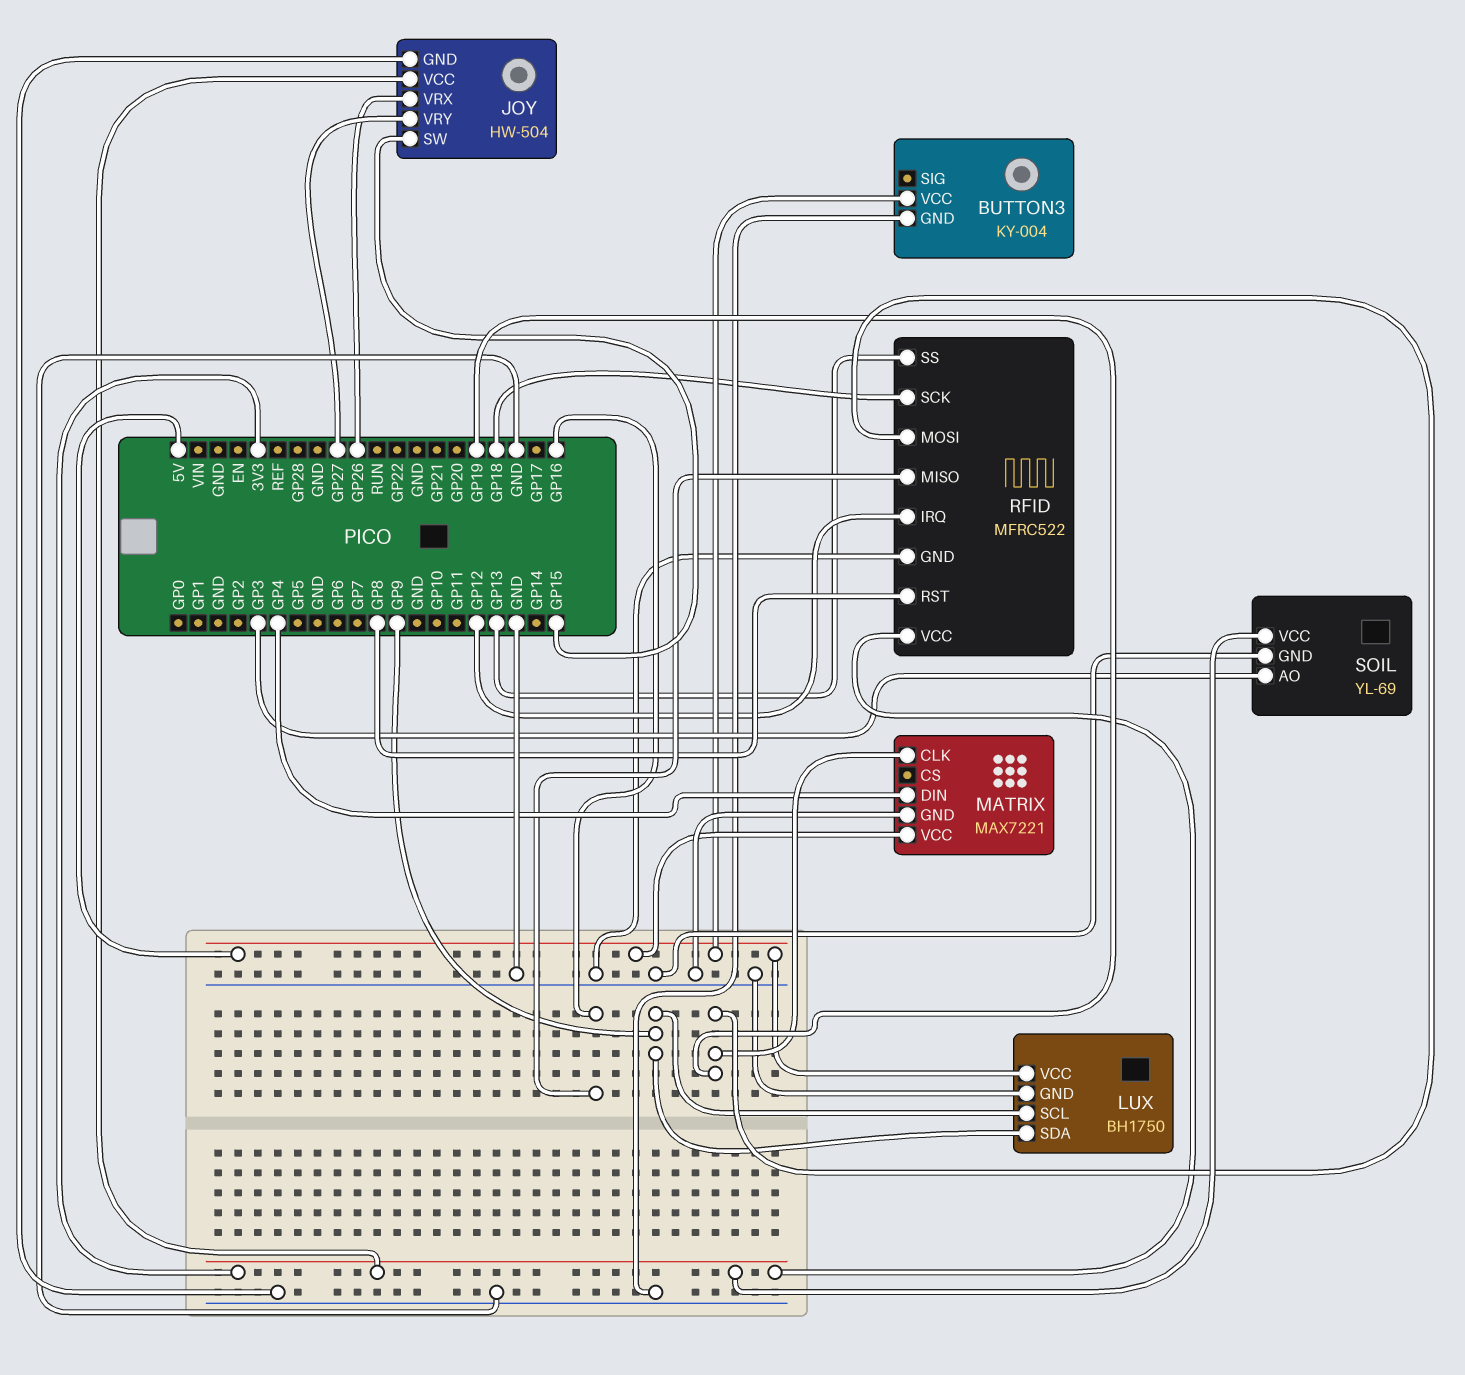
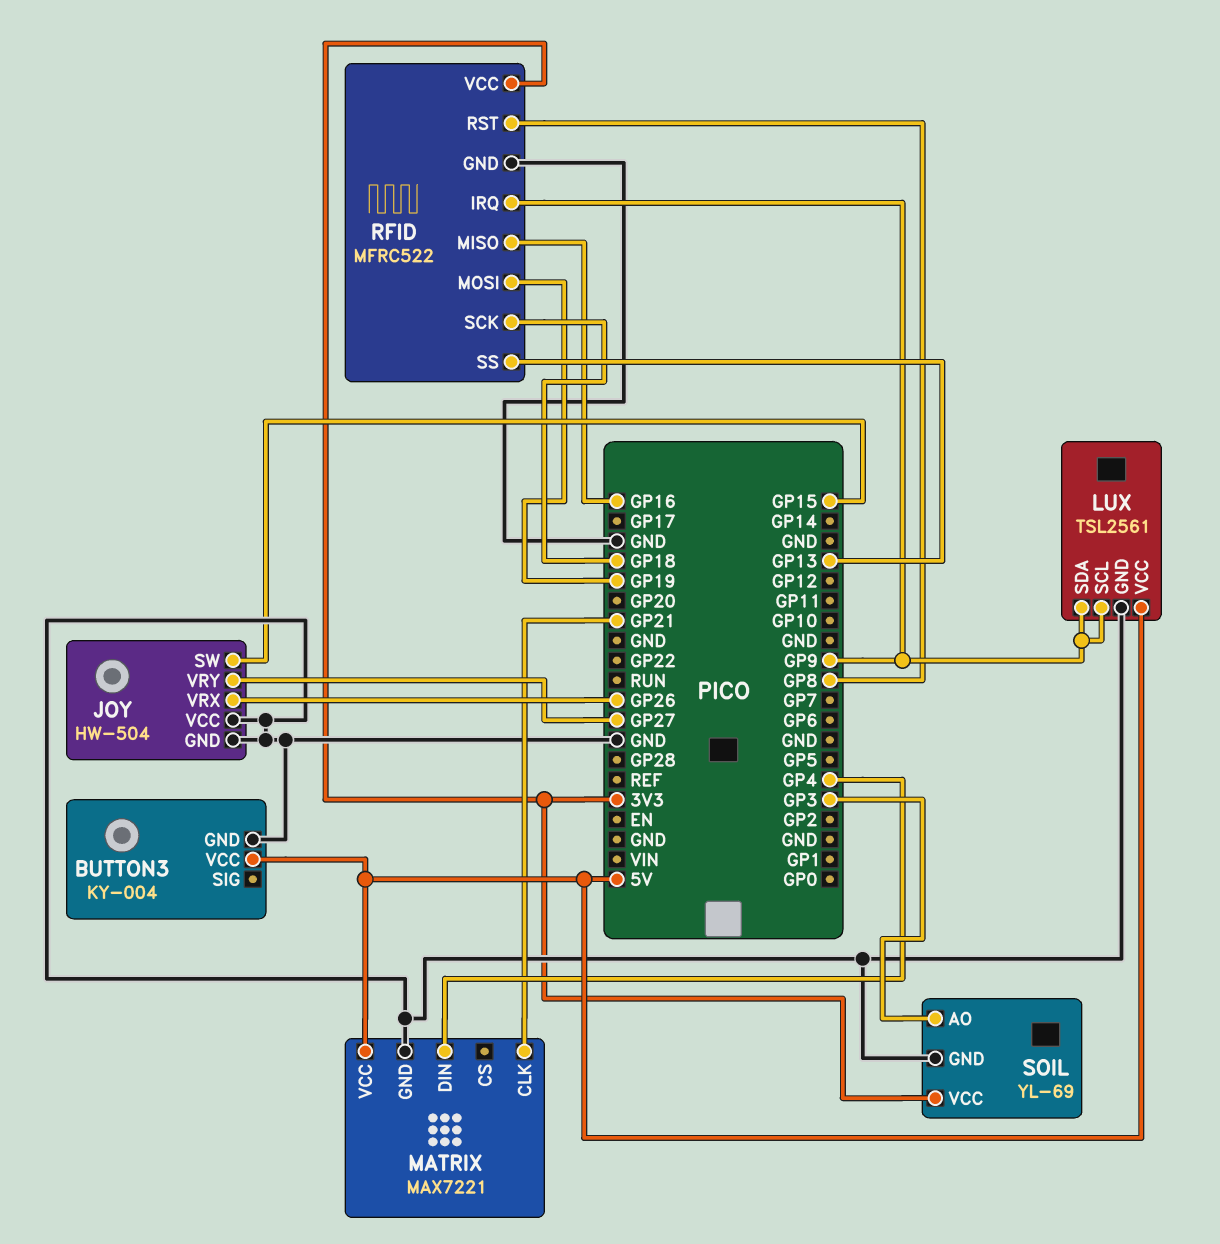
JOY pin VCC: 3V3 -> GND
LUX: BH1750 -> TSL2561
MATRIX pin CLK: GP19 -> GP21
RFID pin IRQ: GP12 -> GP9

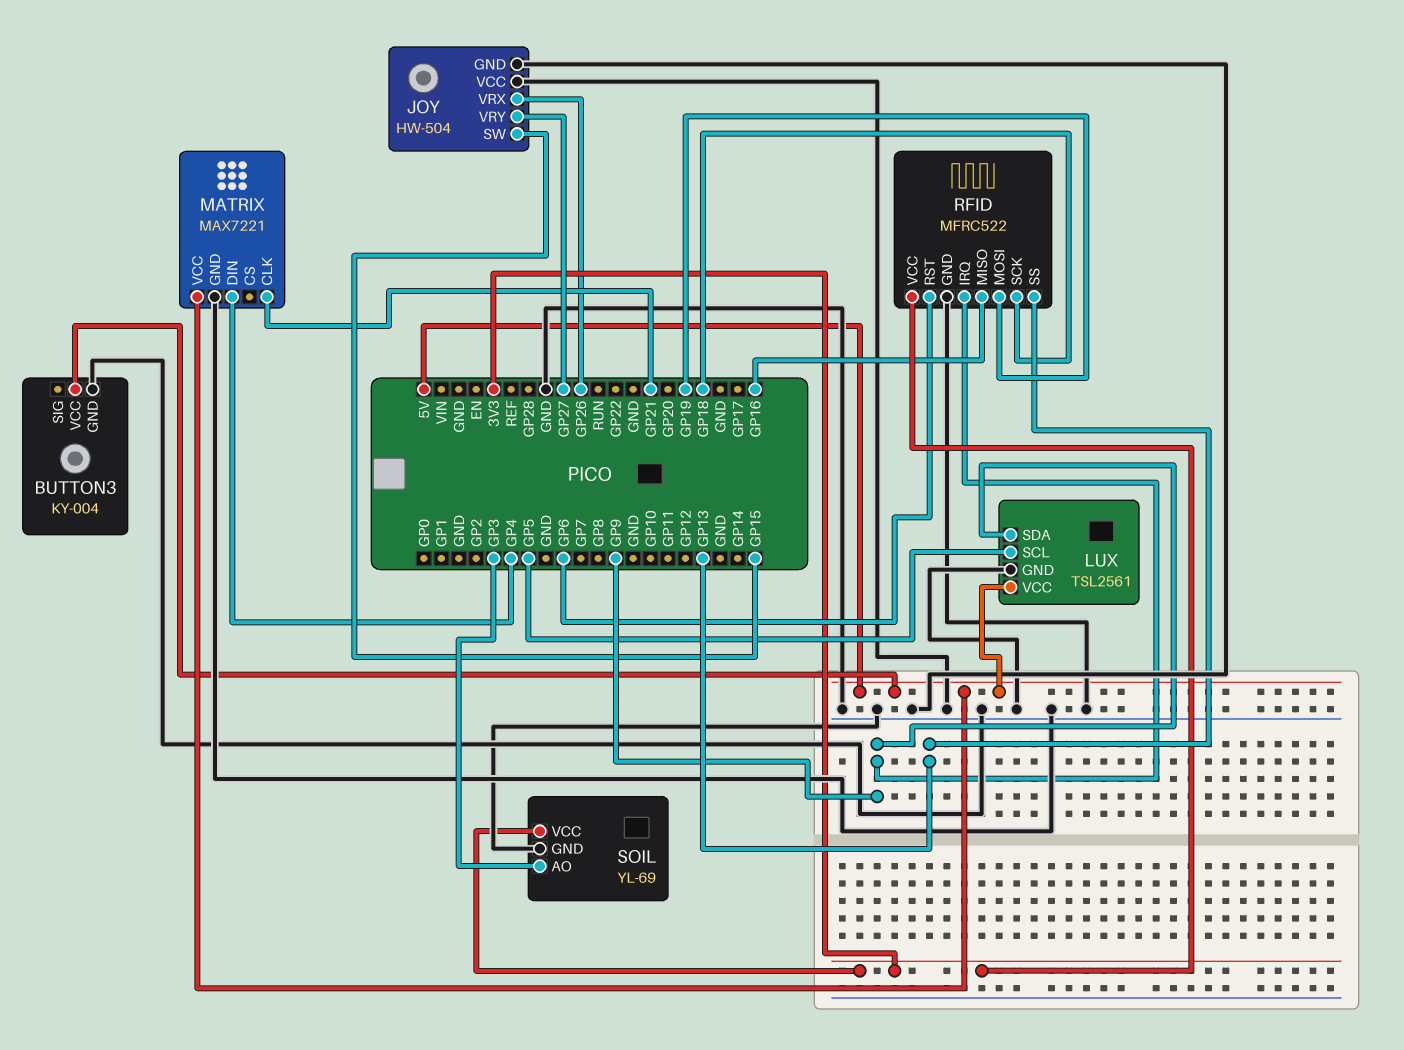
LUX pin SCL: GP9 -> GP5
RFID pin RST: GP8 -> GP6

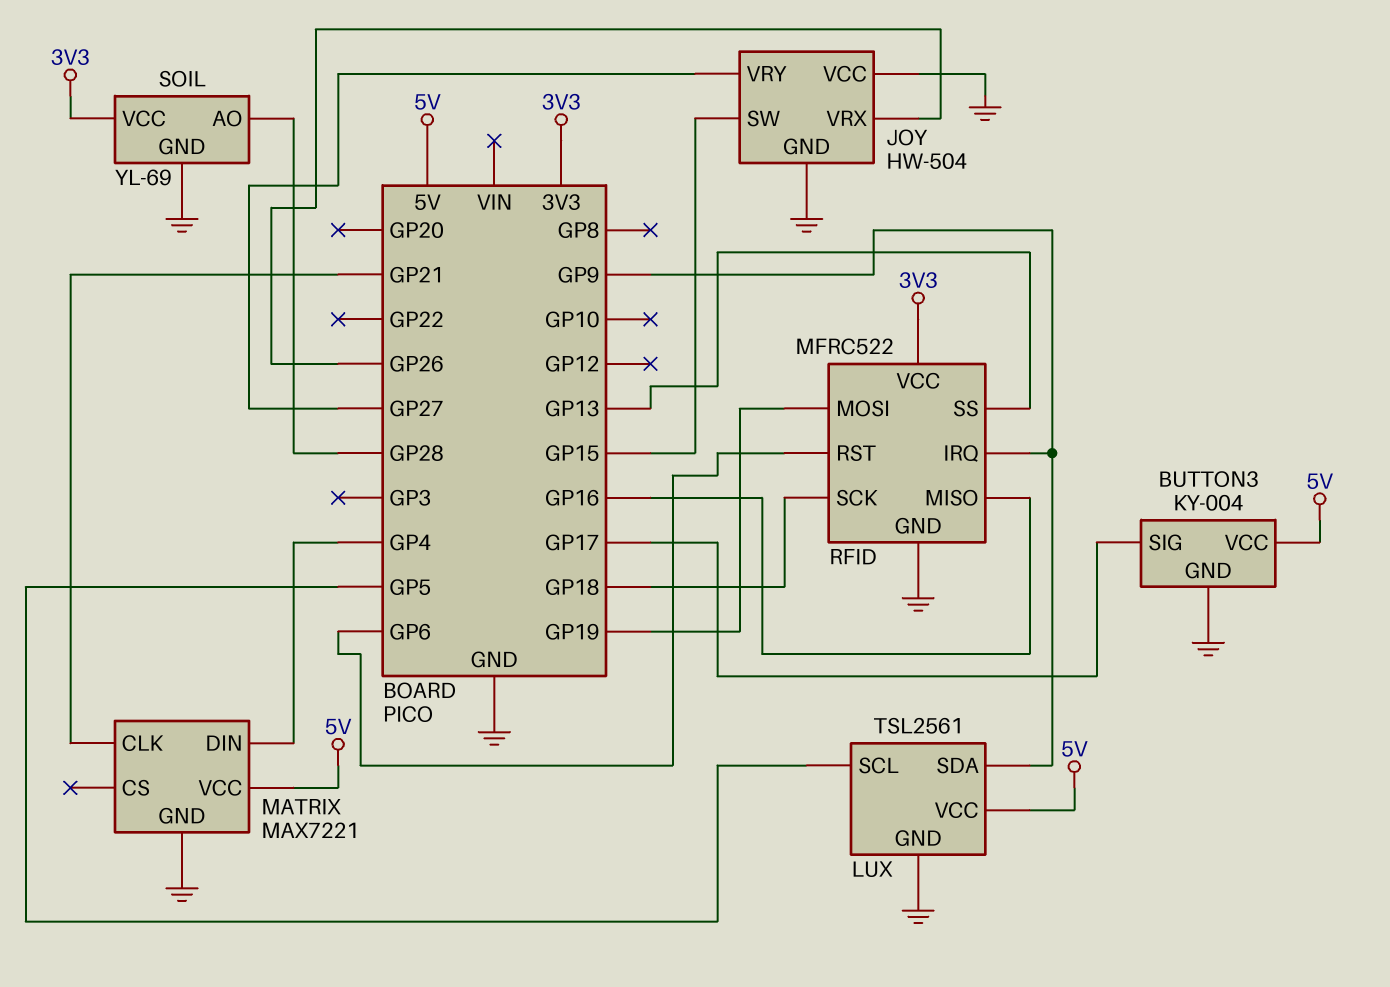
BUTTON3 pin SIG: none -> GP17
SOIL pin AO: GP3 -> GP28

